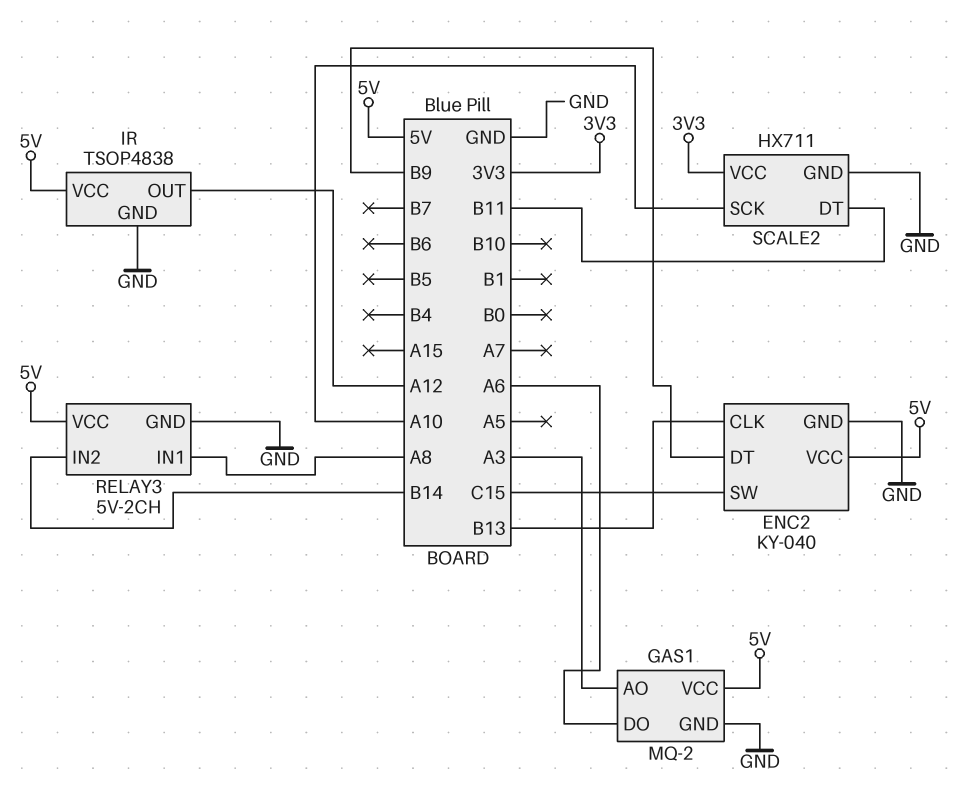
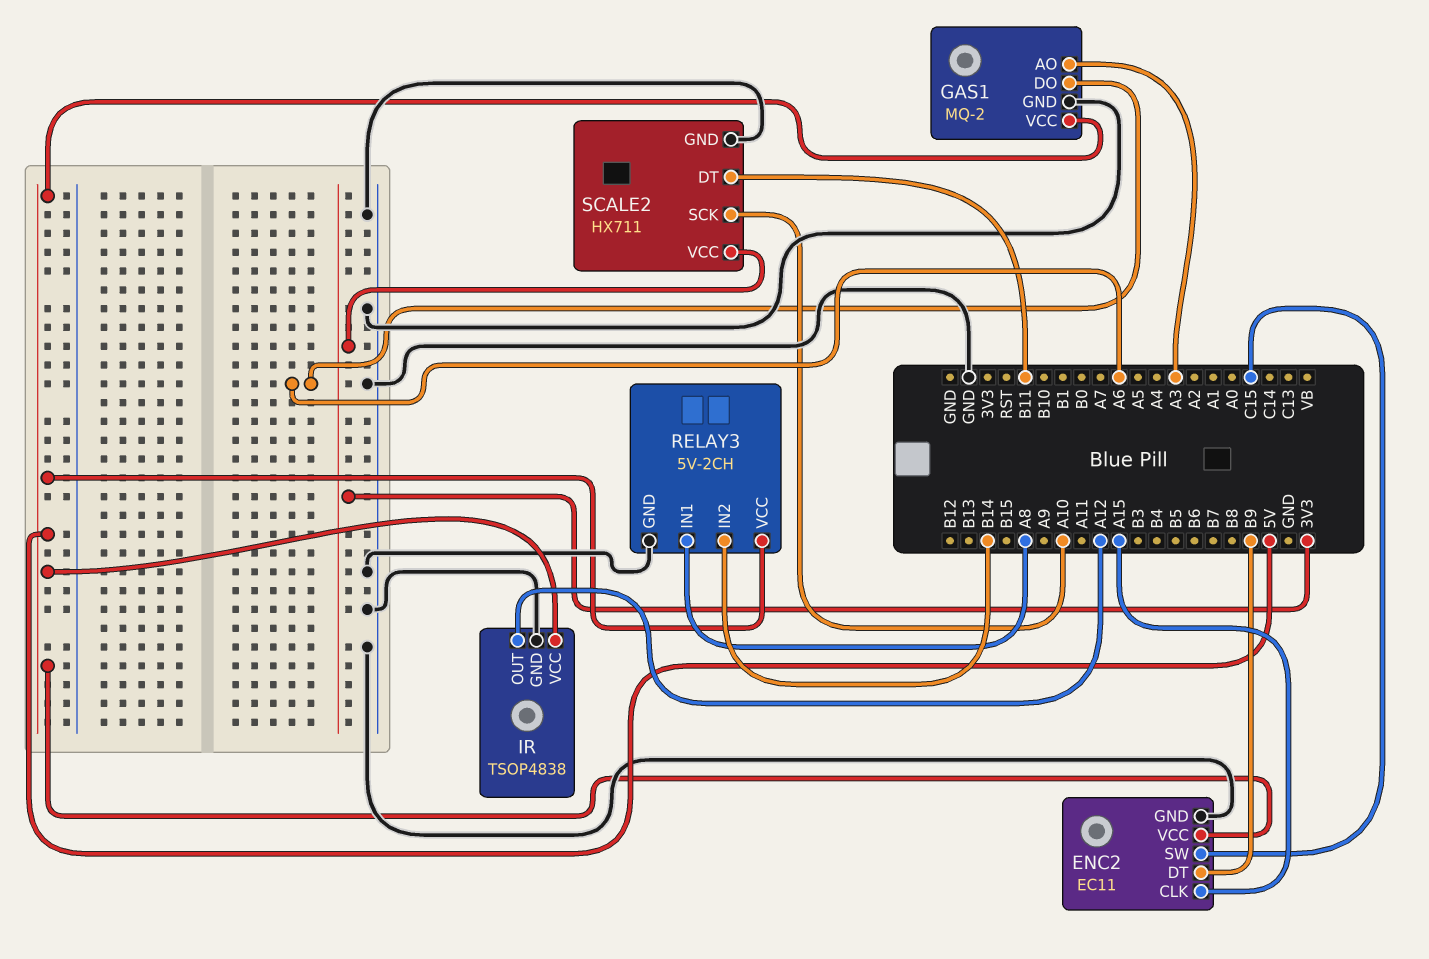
ENC2: KY-040 -> EC11
ENC2 pin CLK: B13 -> A15

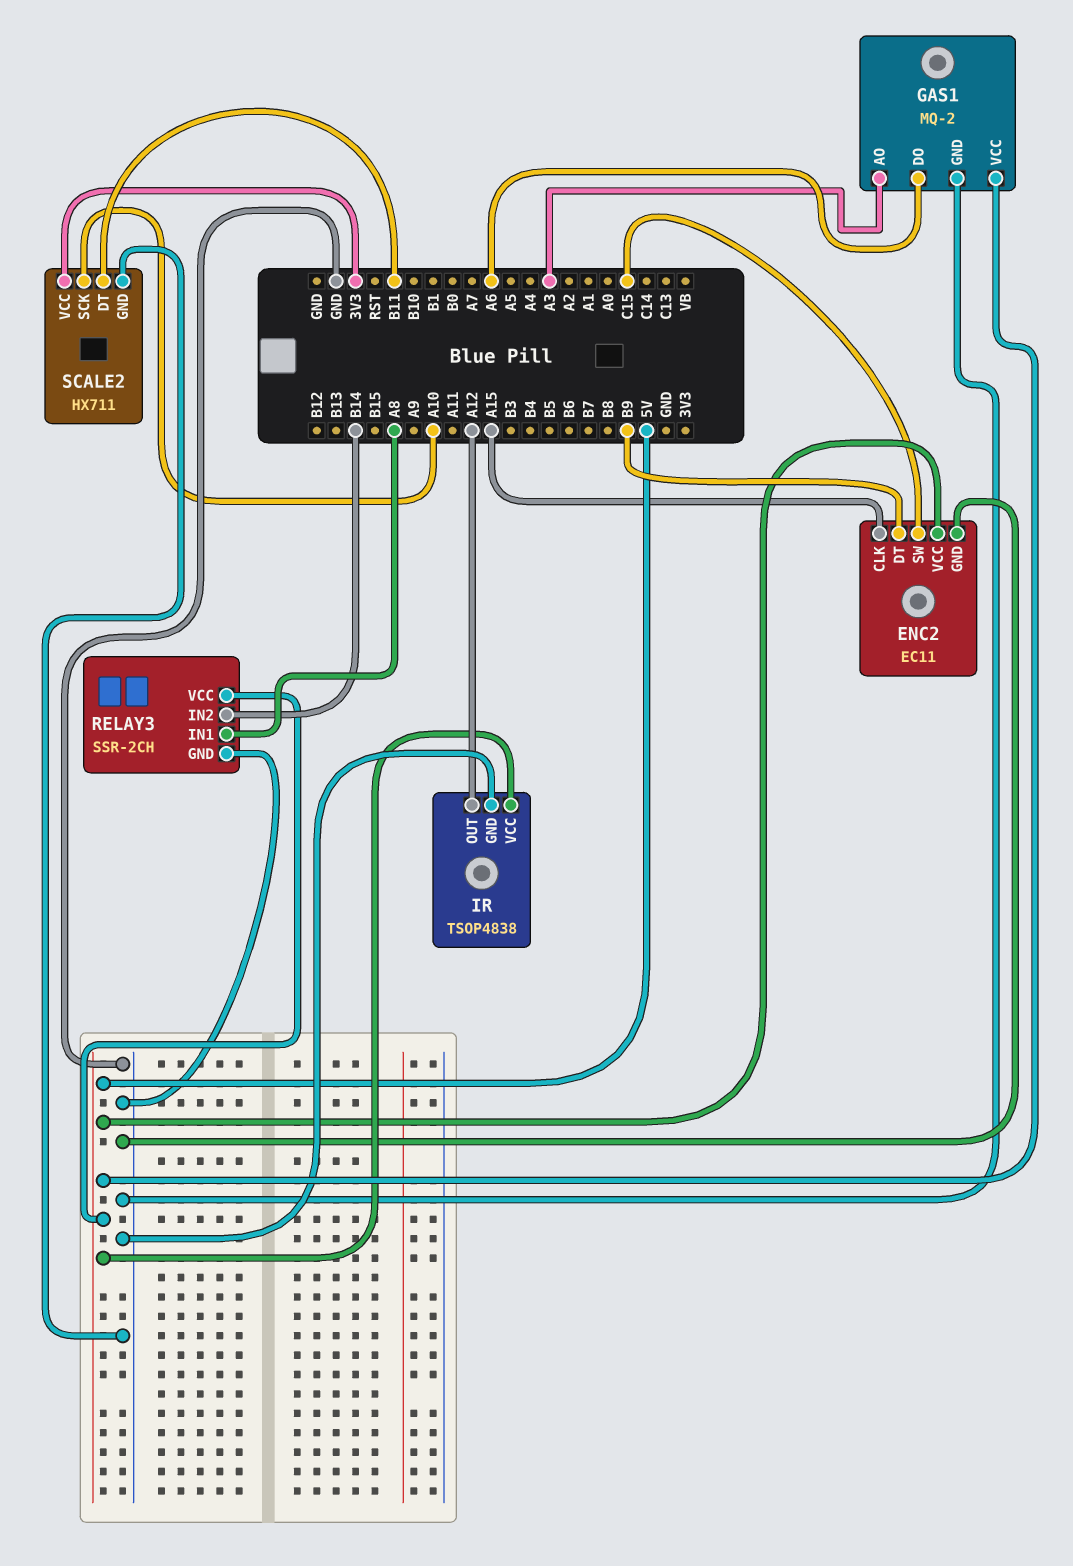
RELAY3: 5V-2CH -> SSR-2CH

